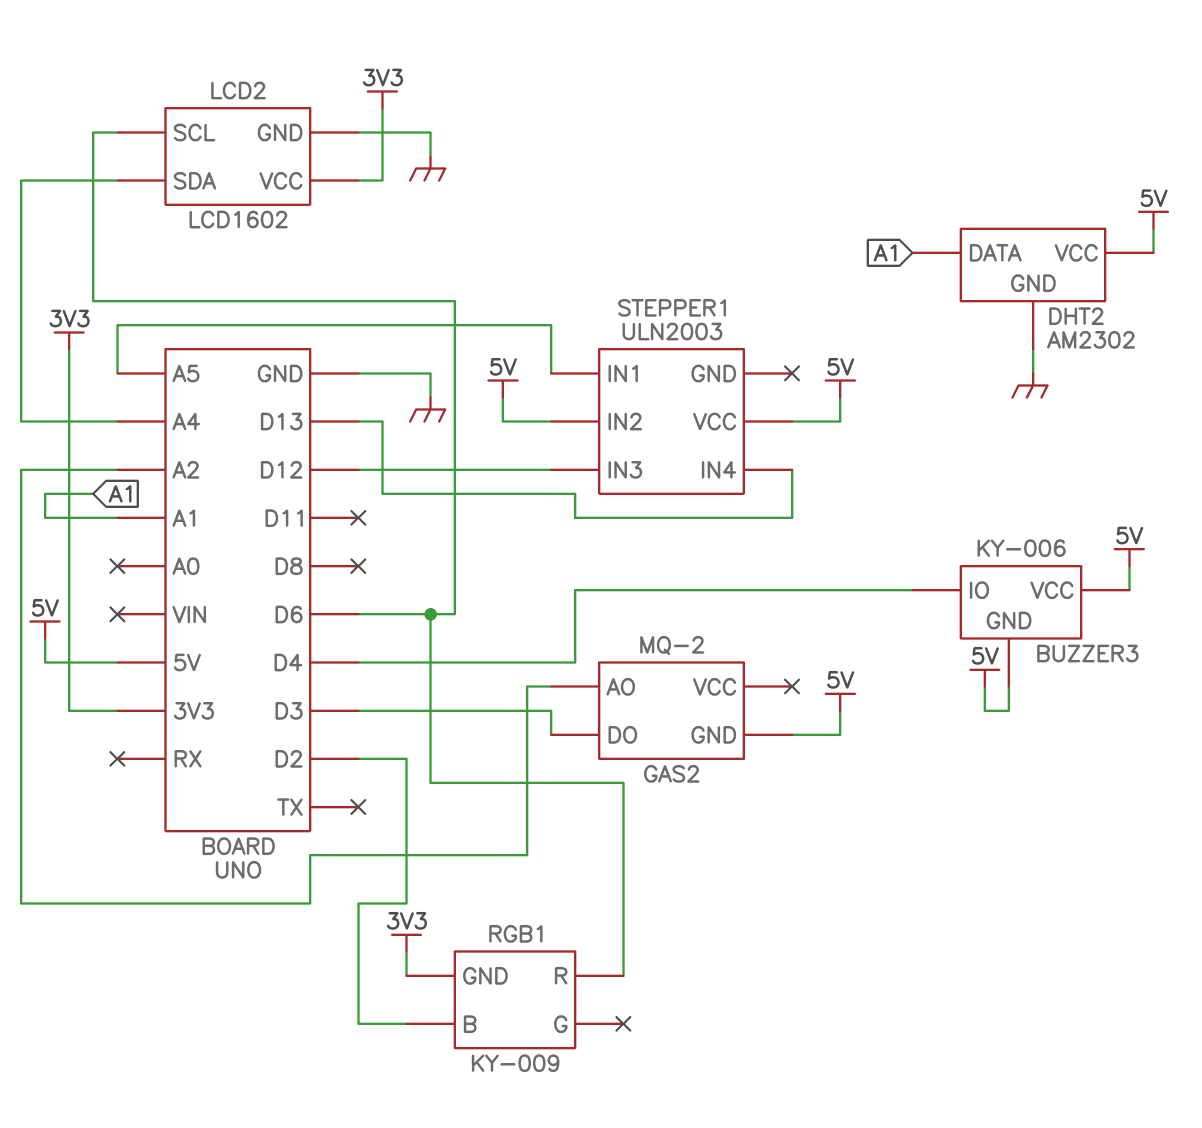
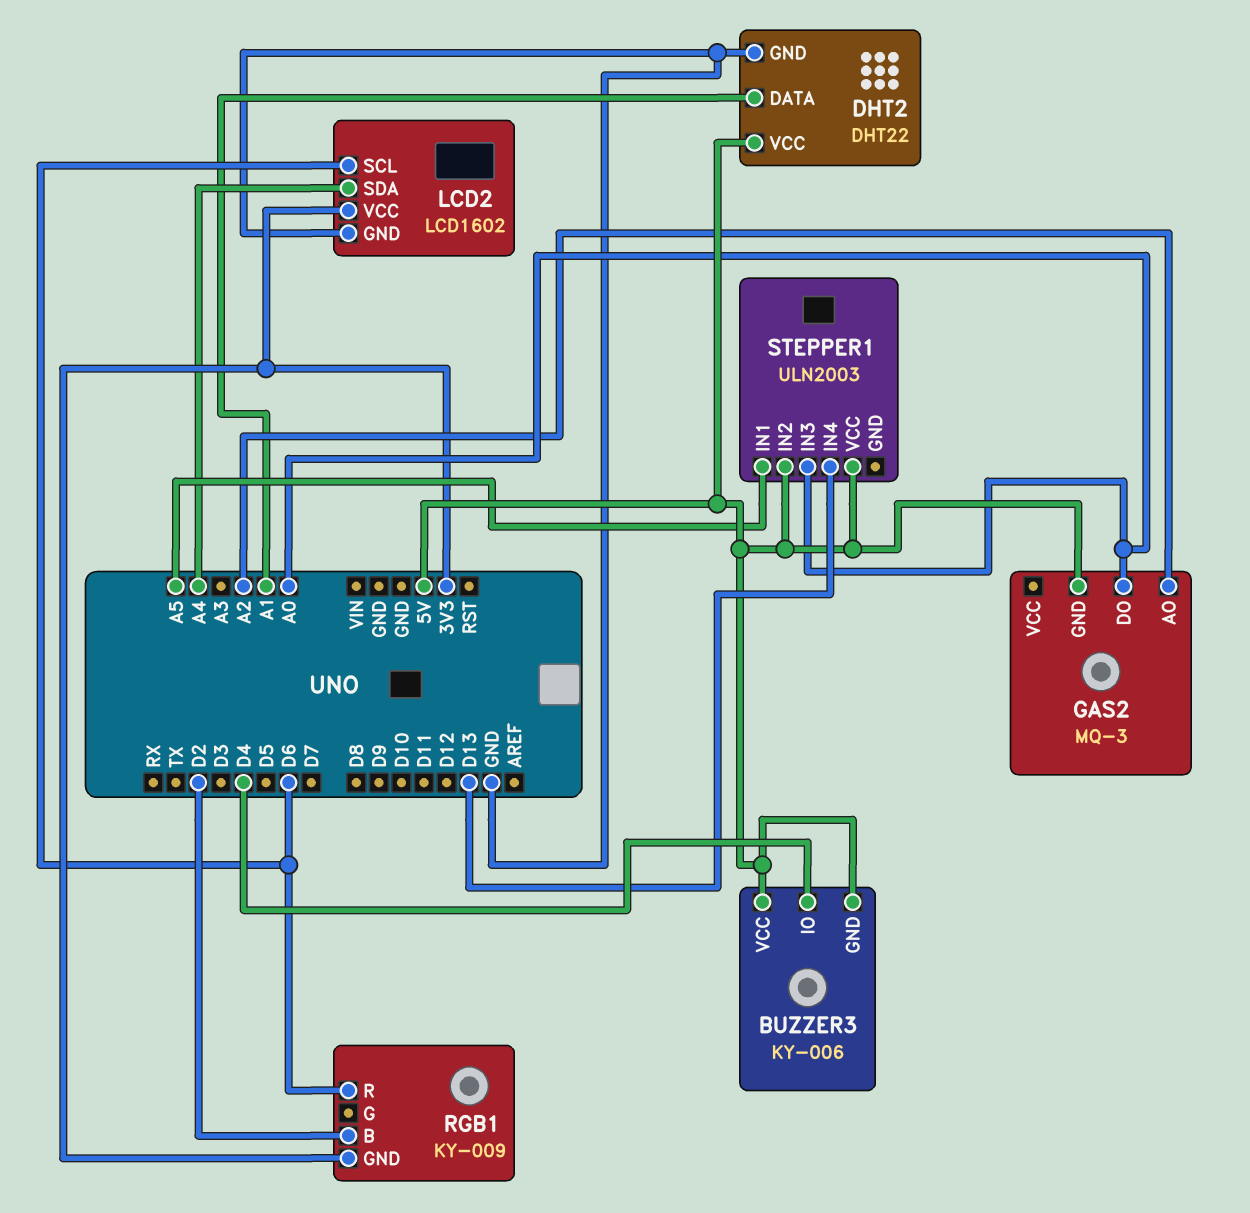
DHT2: AM2302 -> DHT22
GAS2: MQ-2 -> MQ-3
GAS2 pin DO: D3 -> A0
STEPPER1 pin IN3: D12 -> A0

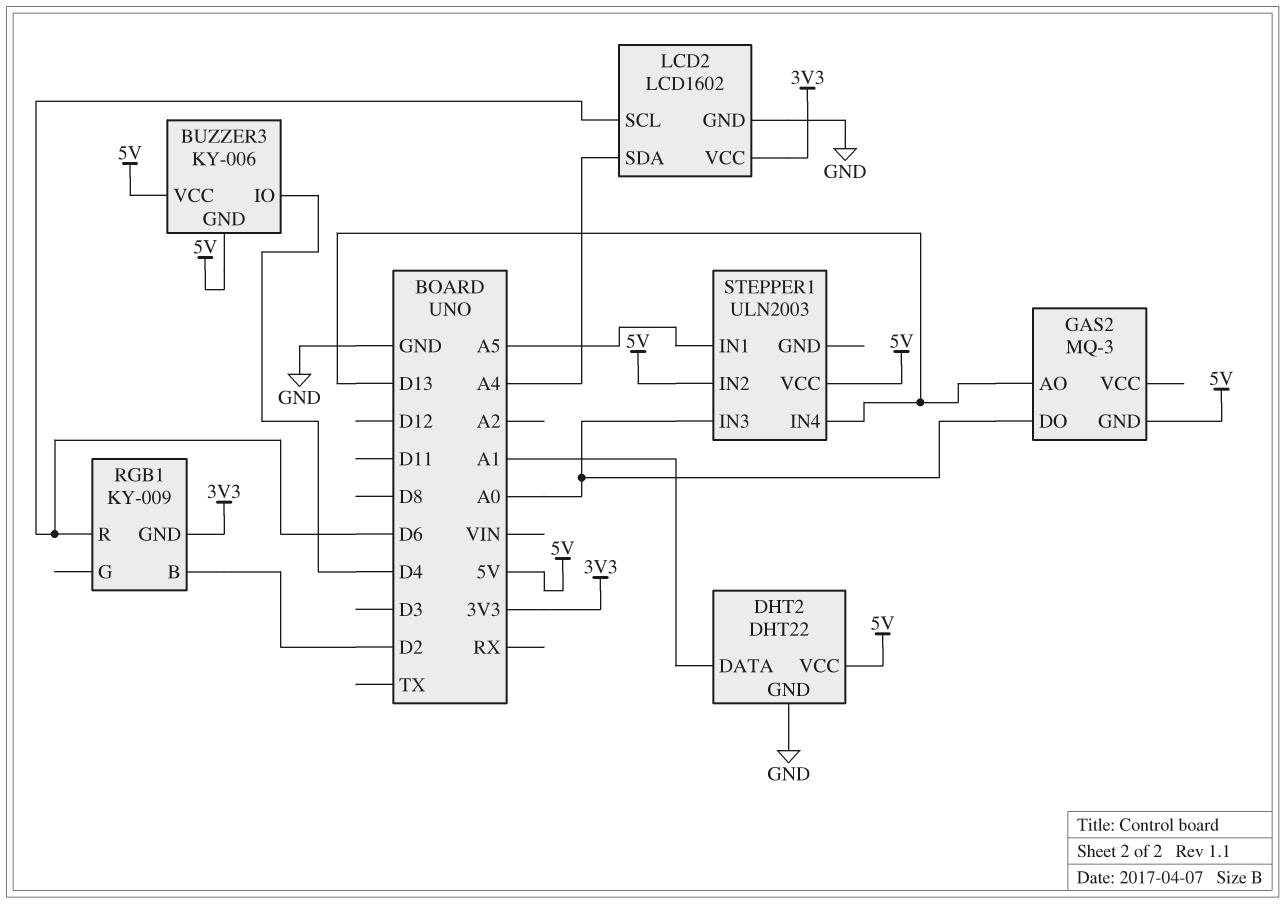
GAS2 pin AO: A2 -> D13

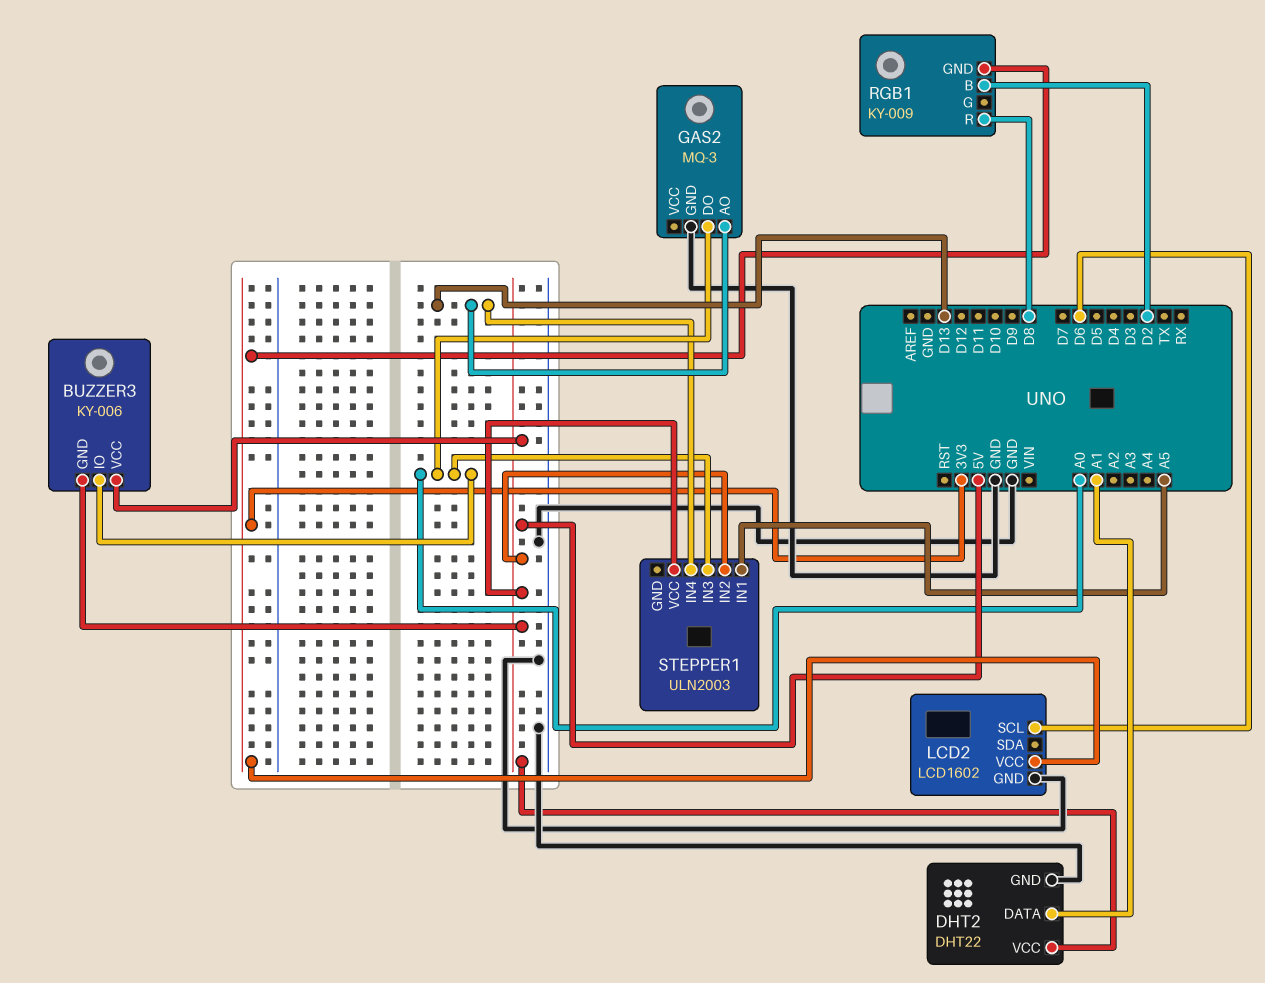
BUZZER3 pin IO: D4 -> A0
GAS2 pin GND: 5V -> GND
LCD2 pin SDA: A4 -> none
RGB1 pin R: D6 -> D8

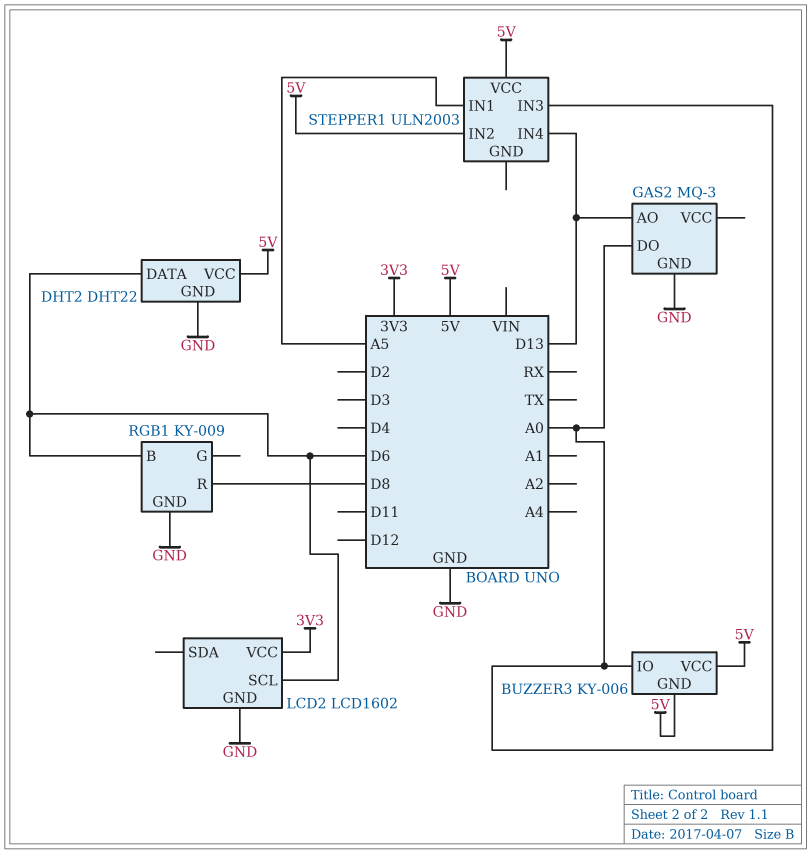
DHT2 pin DATA: A1 -> D6
RGB1 pin B: D2 -> D6
RGB1 pin GND: 3V3 -> GND

